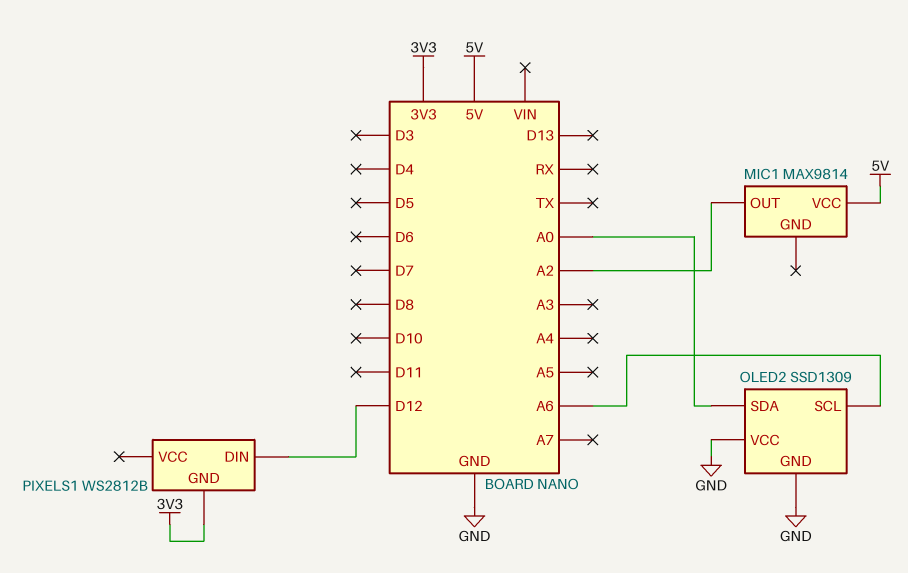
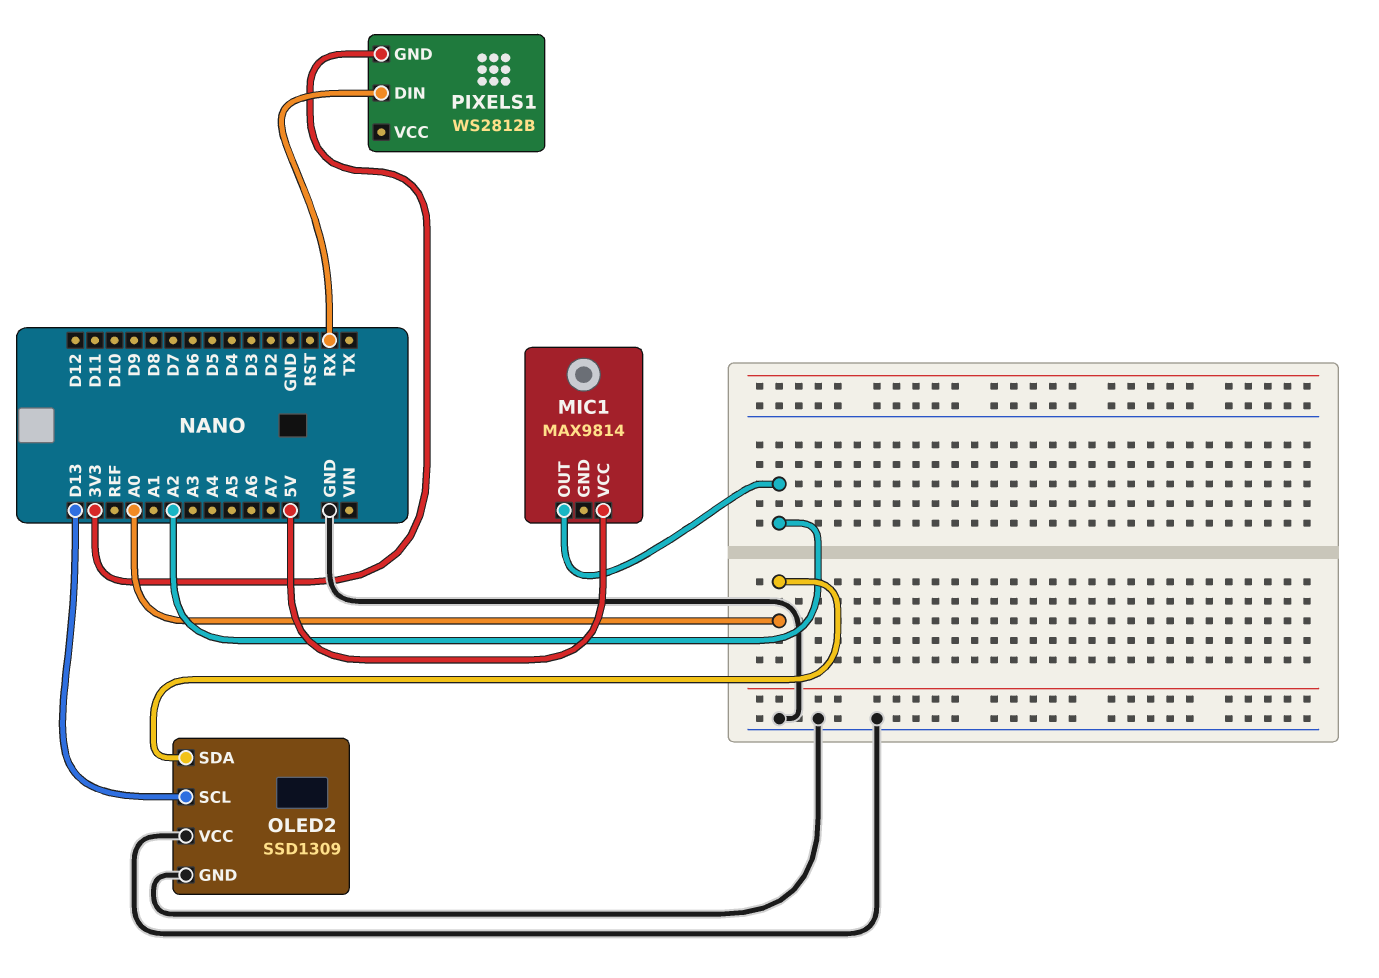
OLED2 pin SCL: A6 -> D13
PIXELS1 pin DIN: D12 -> RX

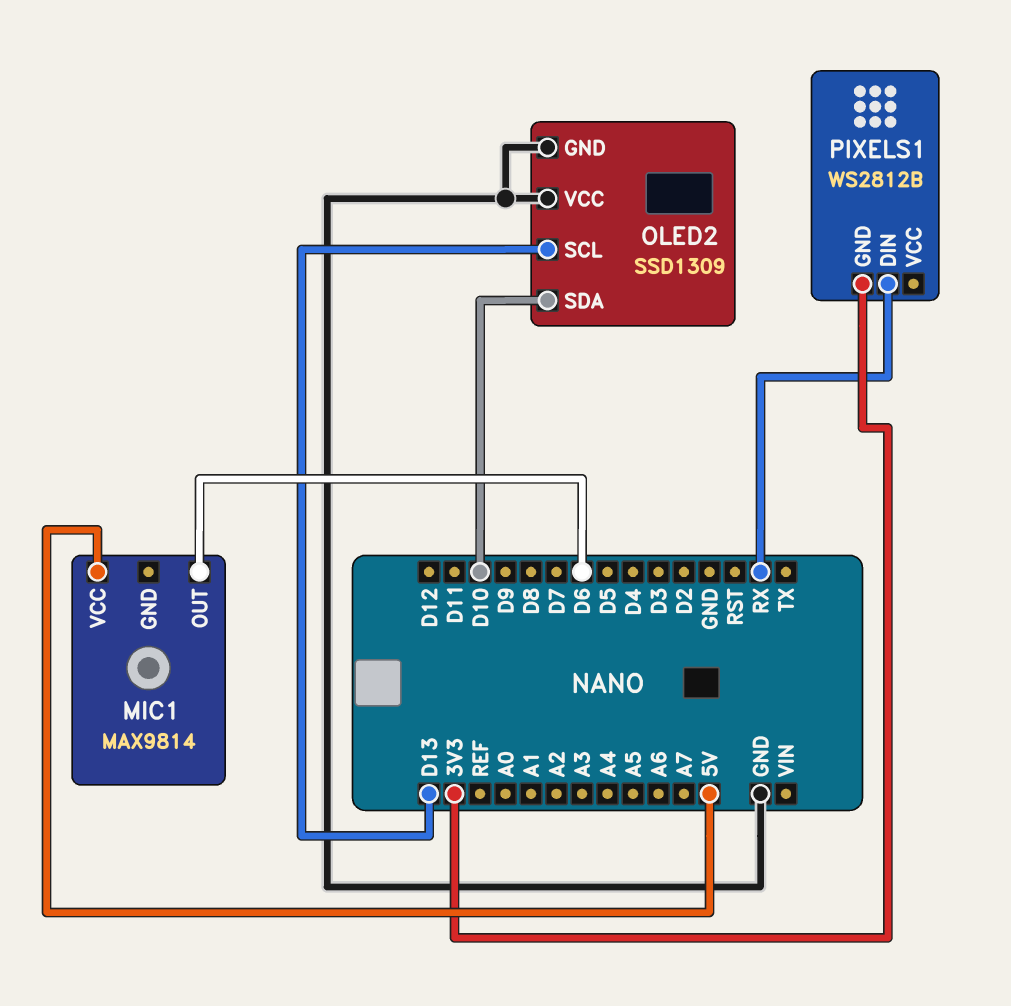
MIC1 pin OUT: A2 -> D6
OLED2 pin SDA: A0 -> D10

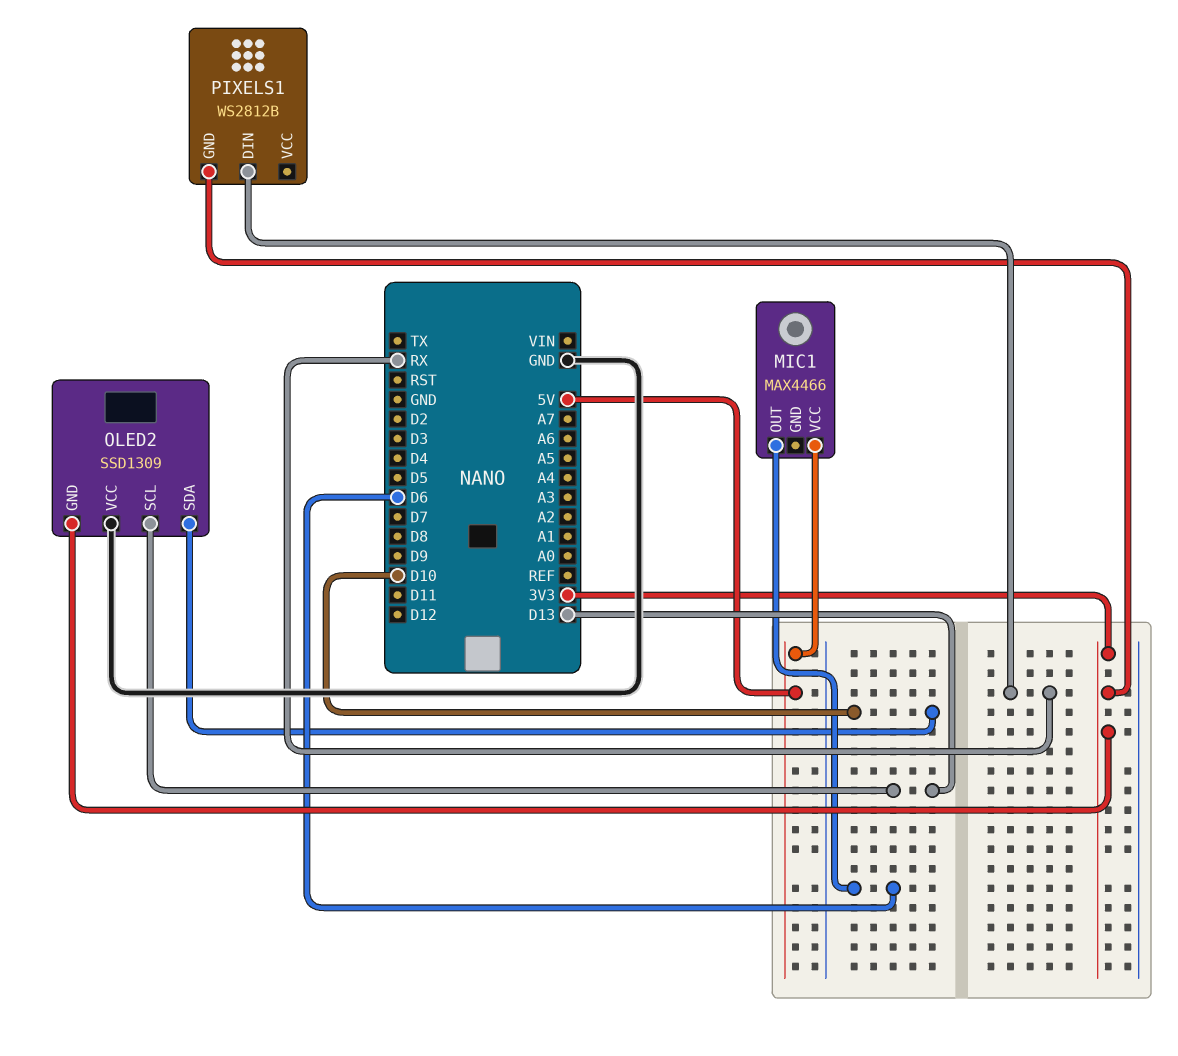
MIC1: MAX9814 -> MAX4466
OLED2 pin GND: GND -> 3V3

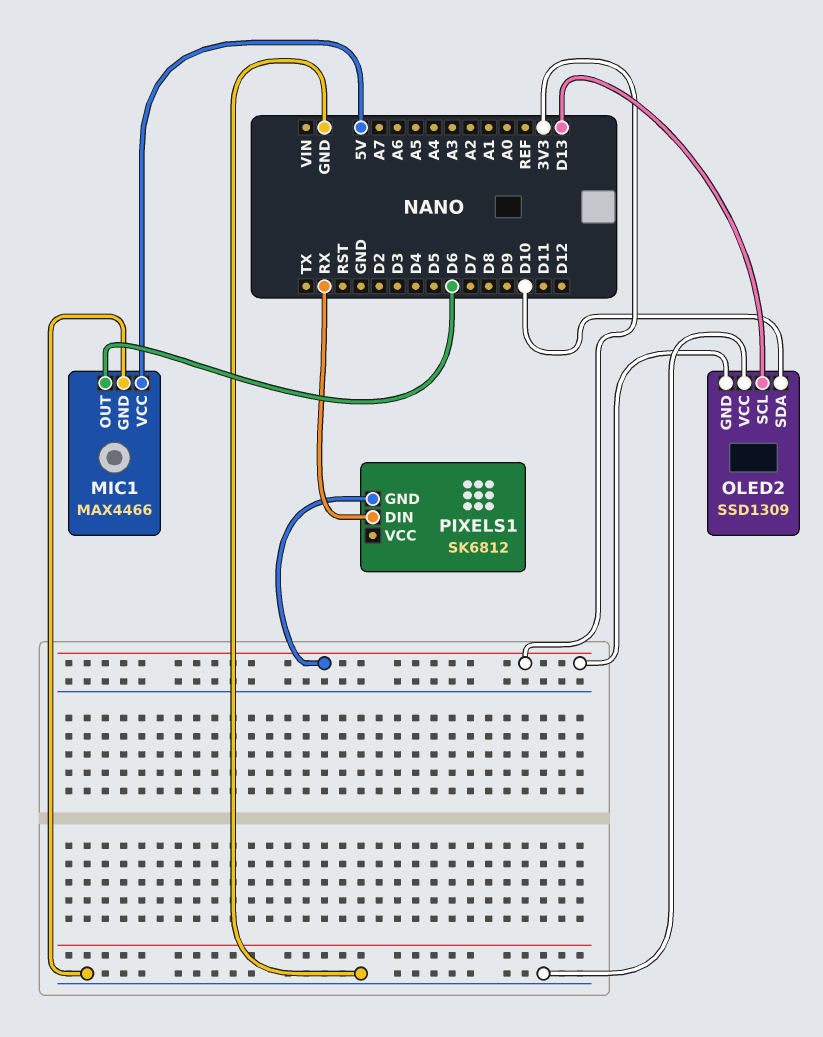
MIC1 pin GND: none -> GND
PIXELS1: WS2812B -> SK6812

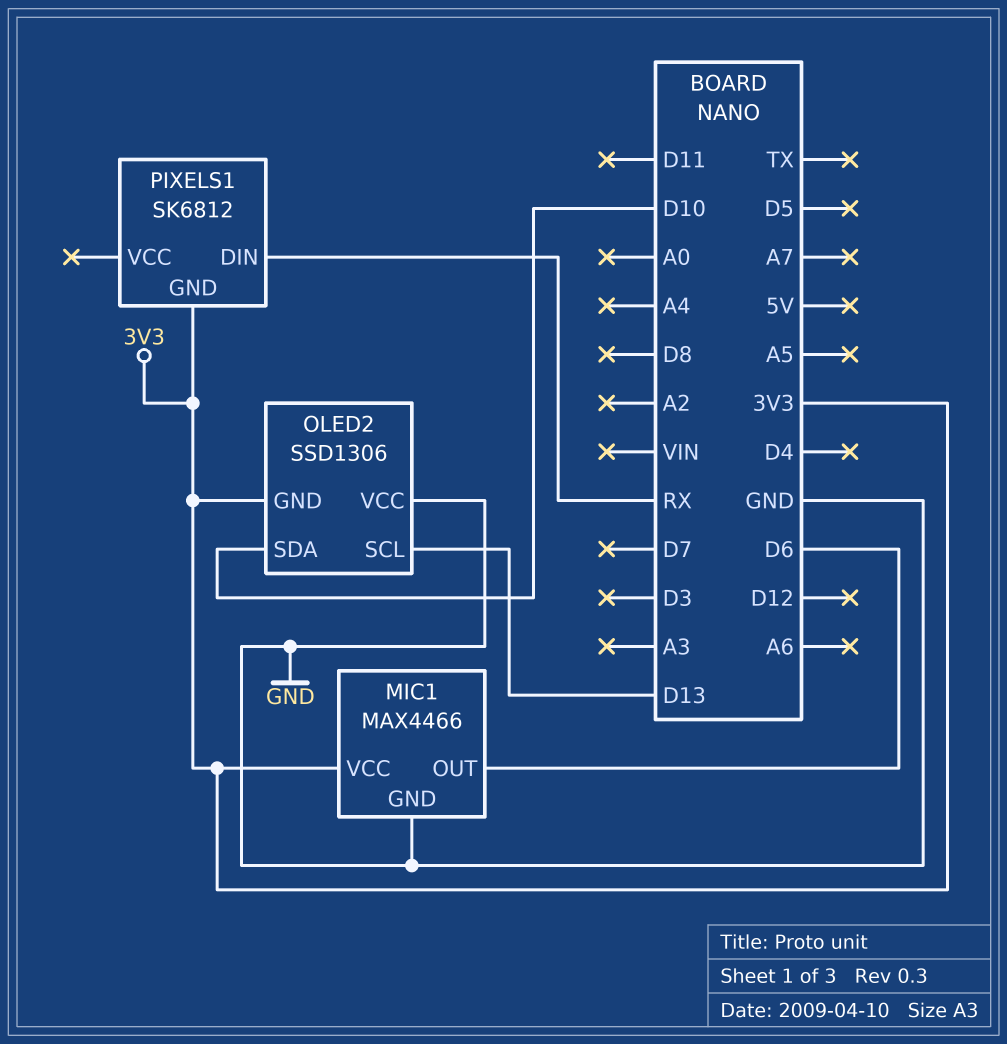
MIC1 pin VCC: 5V -> 3V3
OLED2: SSD1309 -> SSD1306

